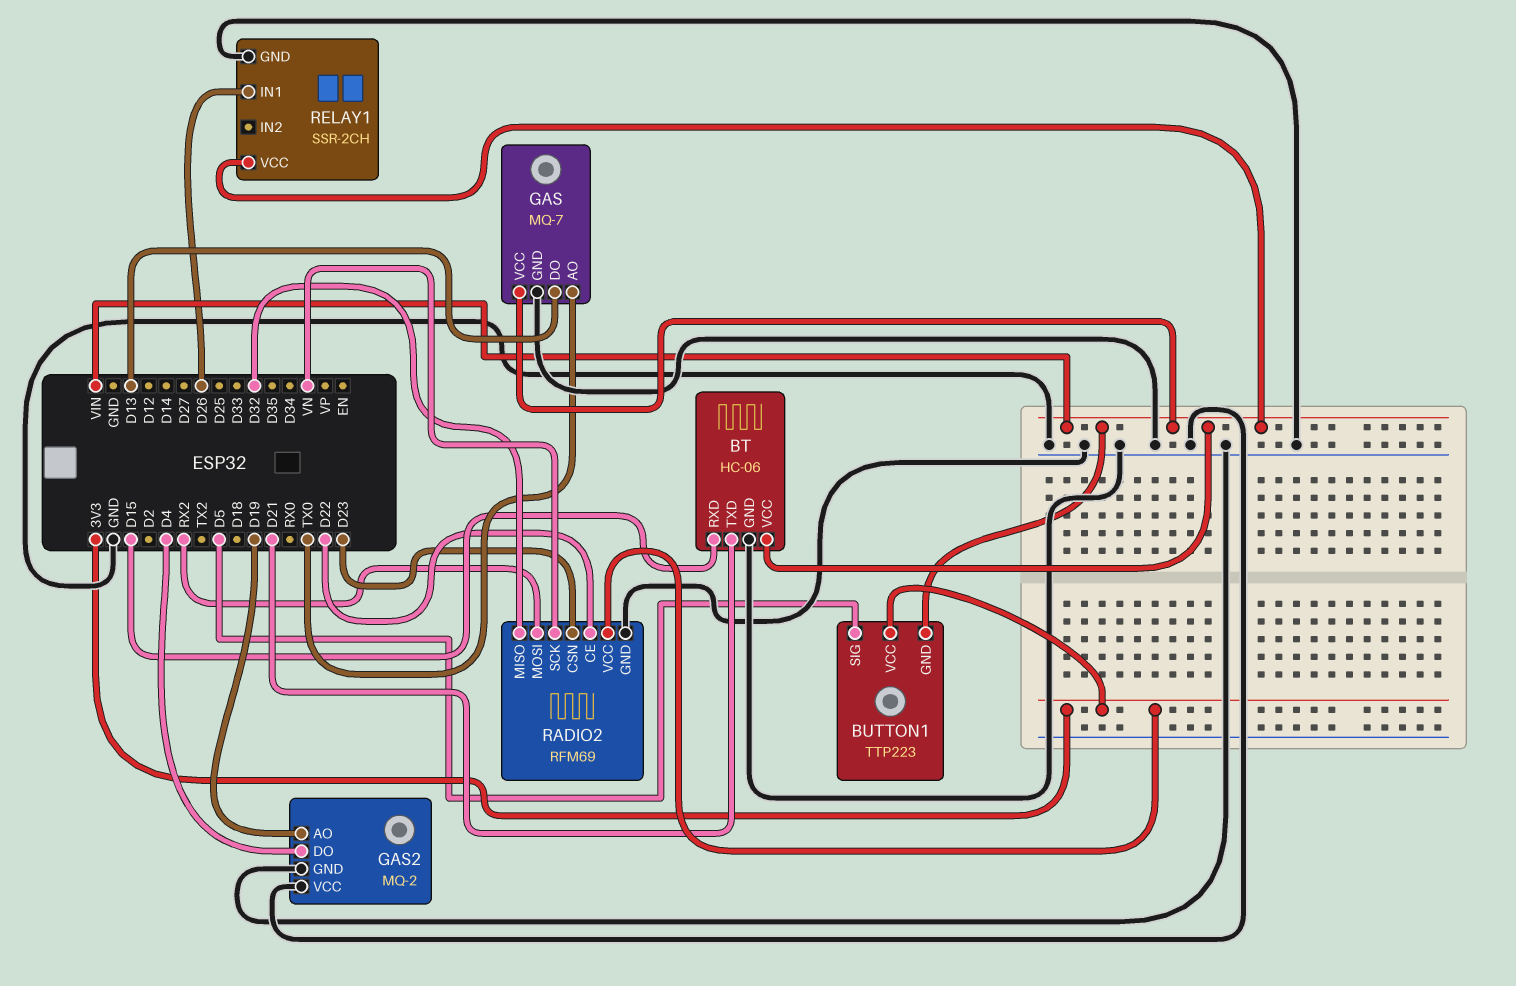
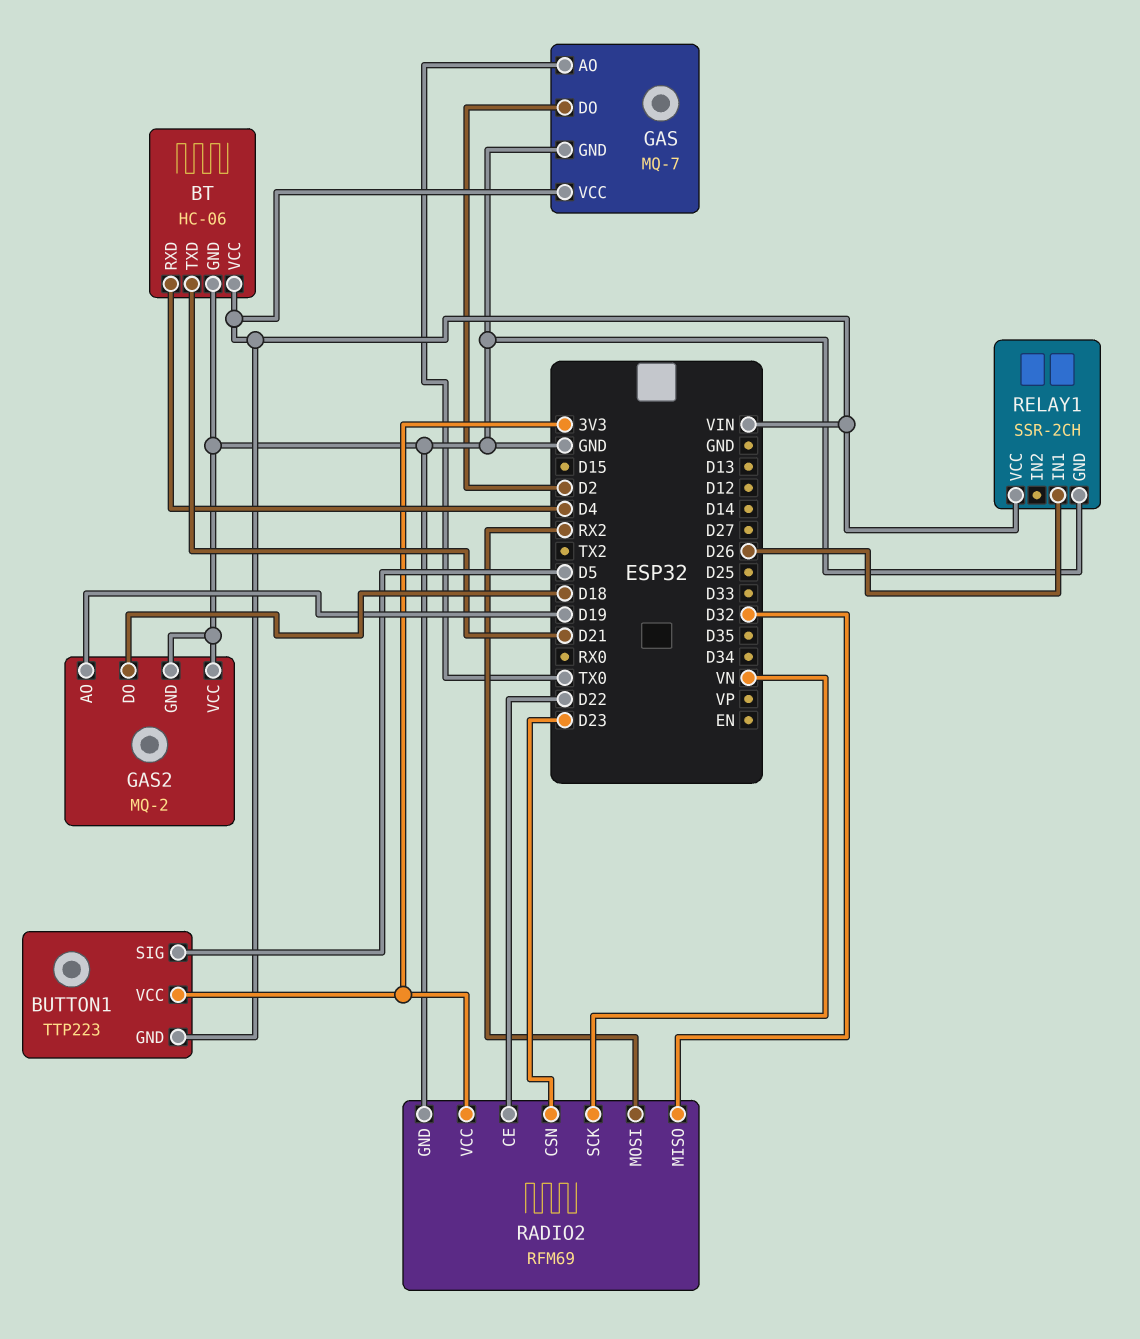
BT pin RXD: D15 -> D4
GAS pin DO: D13 -> D2
GAS2 pin DO: D4 -> D18

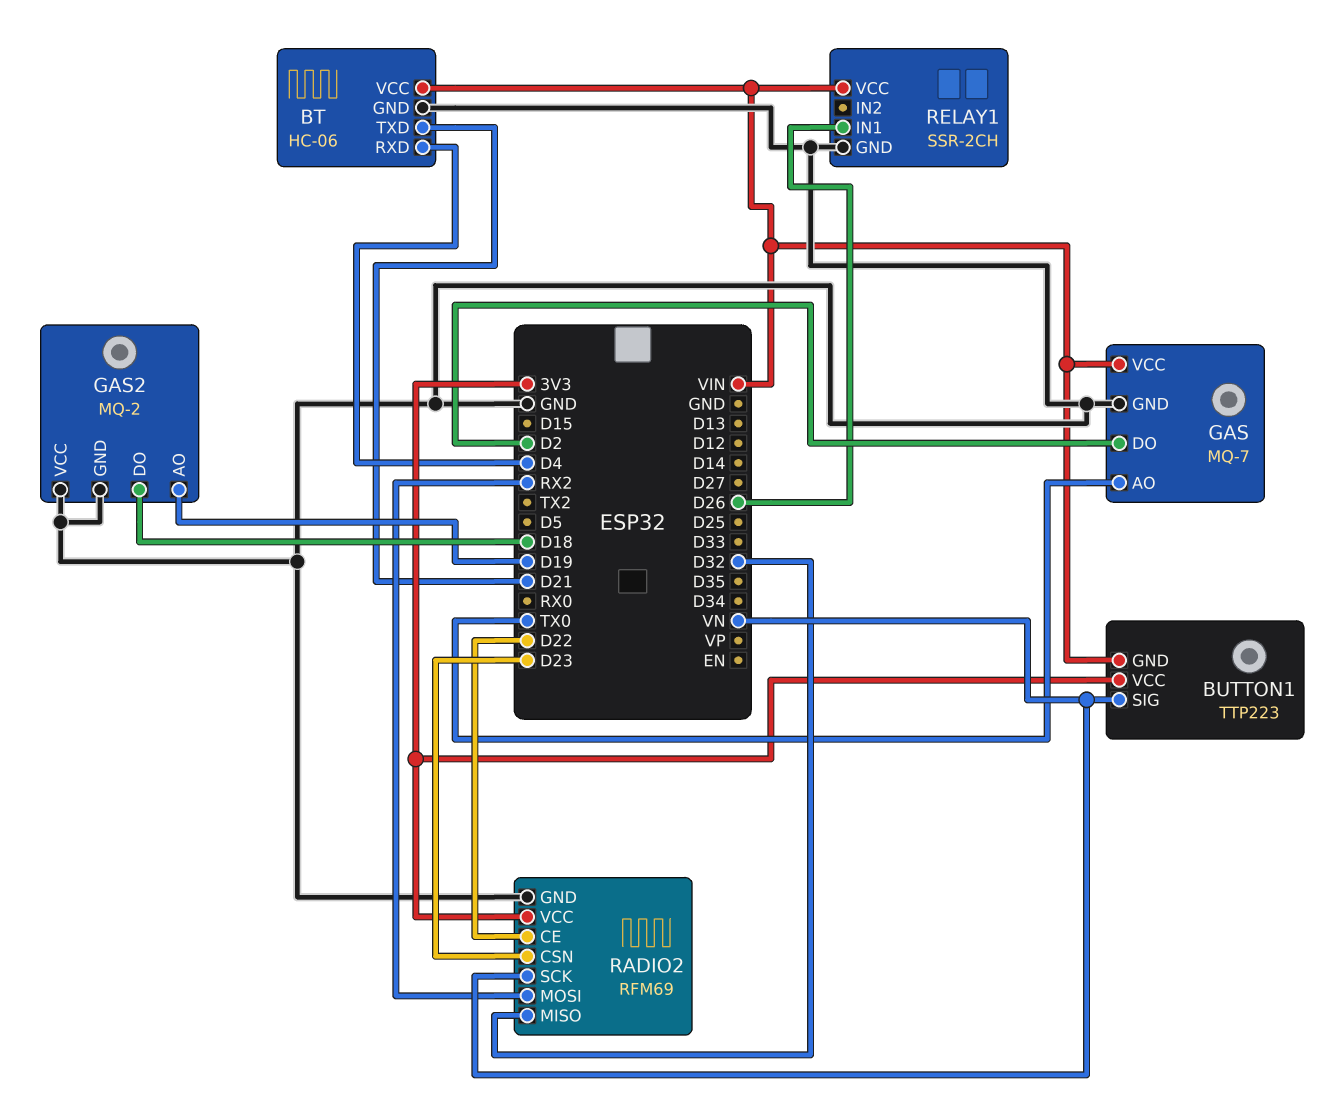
BUTTON1 pin SIG: D5 -> VN

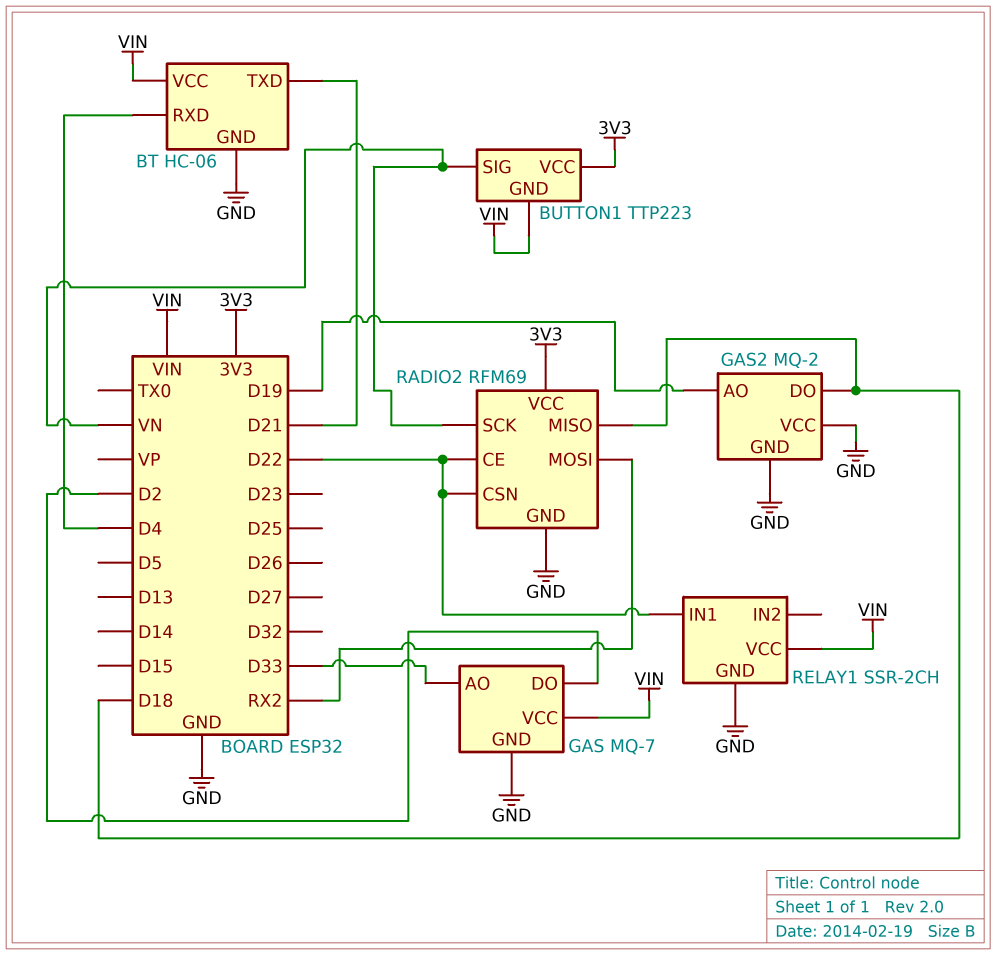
GAS pin AO: TX0 -> D33
RADIO2 pin CSN: D23 -> D22
RADIO2 pin MISO: D32 -> D18
RELAY1 pin IN1: D26 -> D22

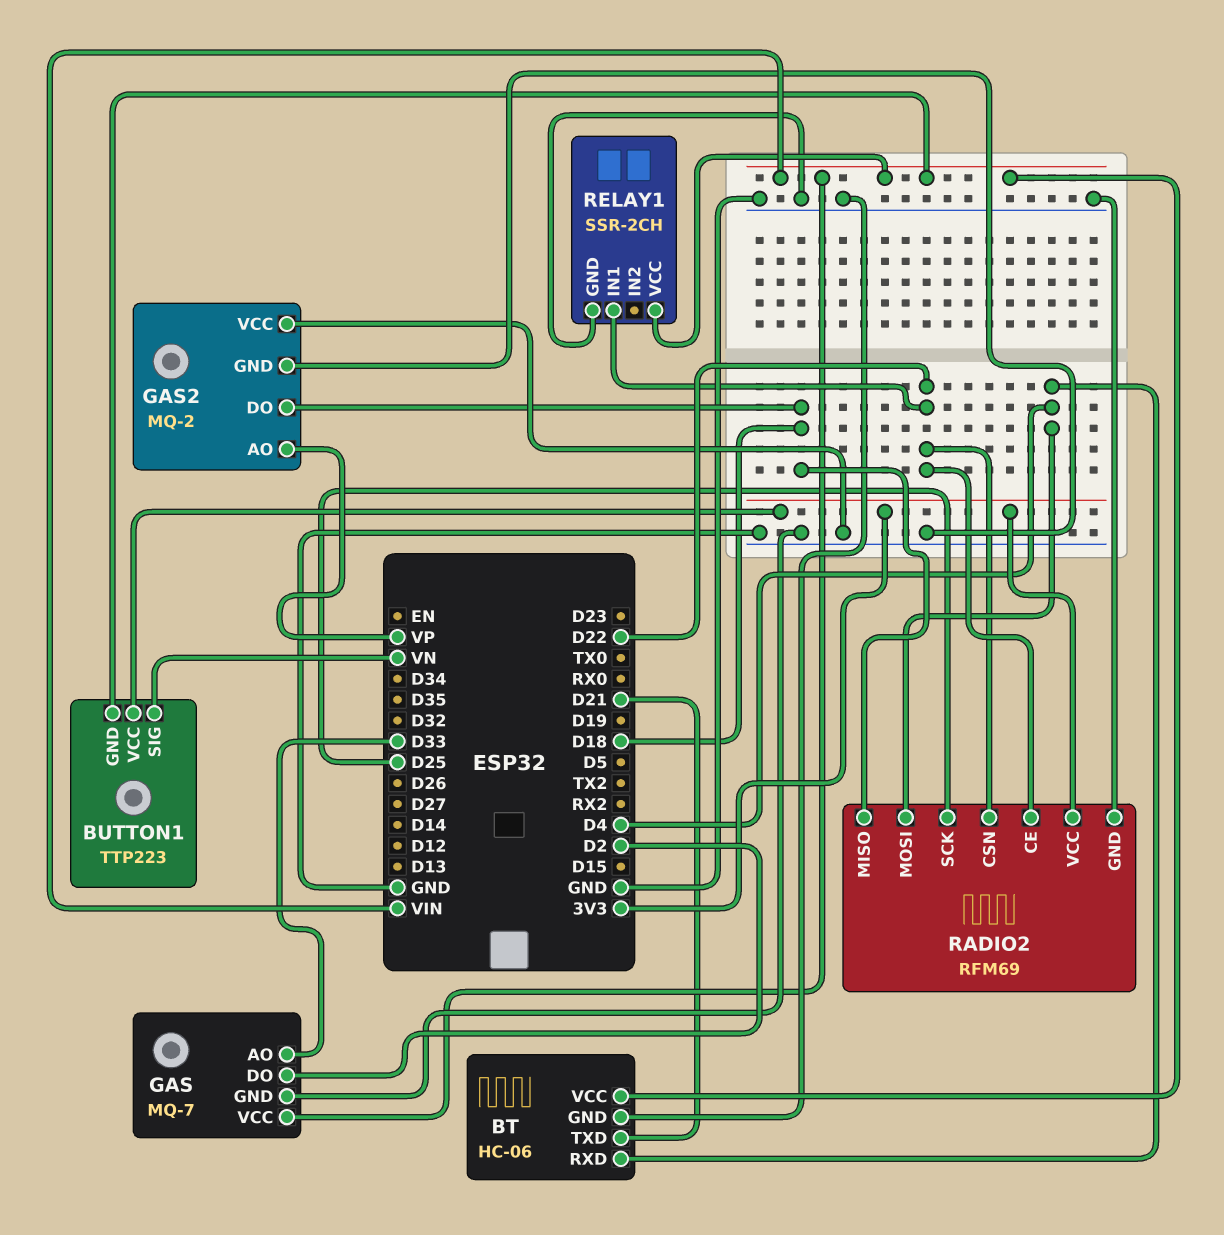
GAS2 pin AO: D19 -> VP
RADIO2 pin MOSI: RX2 -> D4
RADIO2 pin SCK: VN -> D25

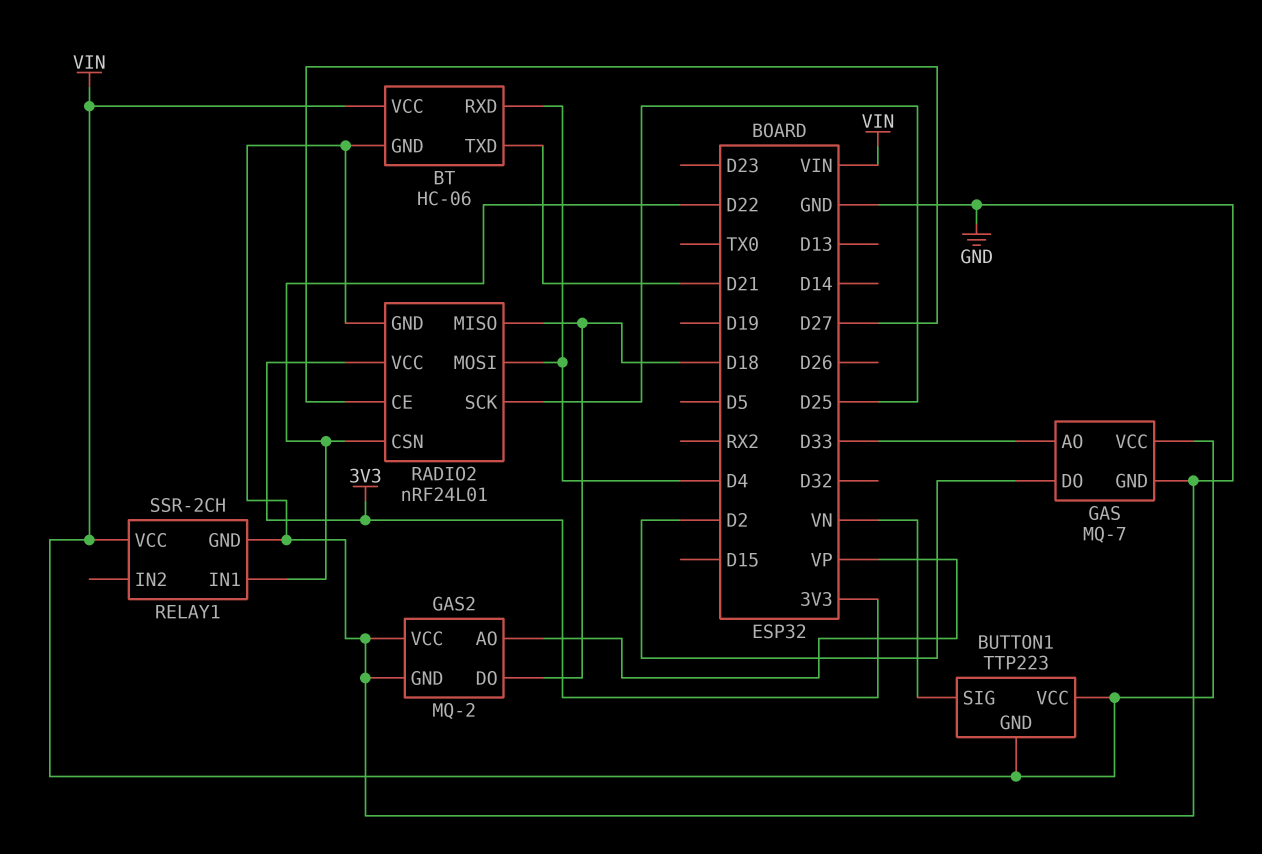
BUTTON1 pin VCC: 3V3 -> VIN
RADIO2: RFM69 -> nRF24L01
RADIO2 pin CE: D22 -> D27

